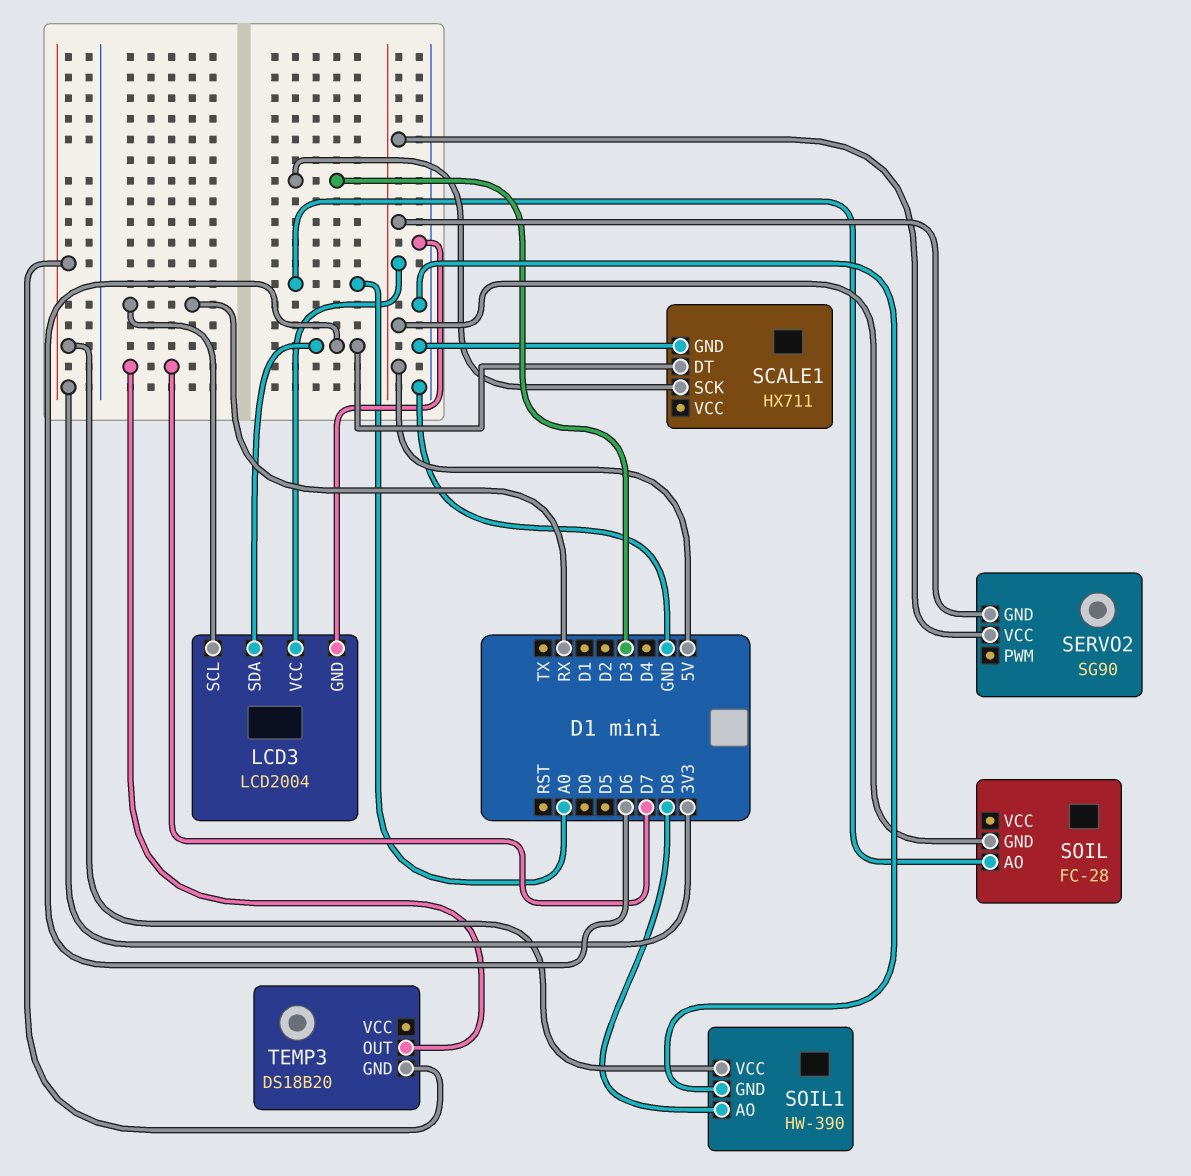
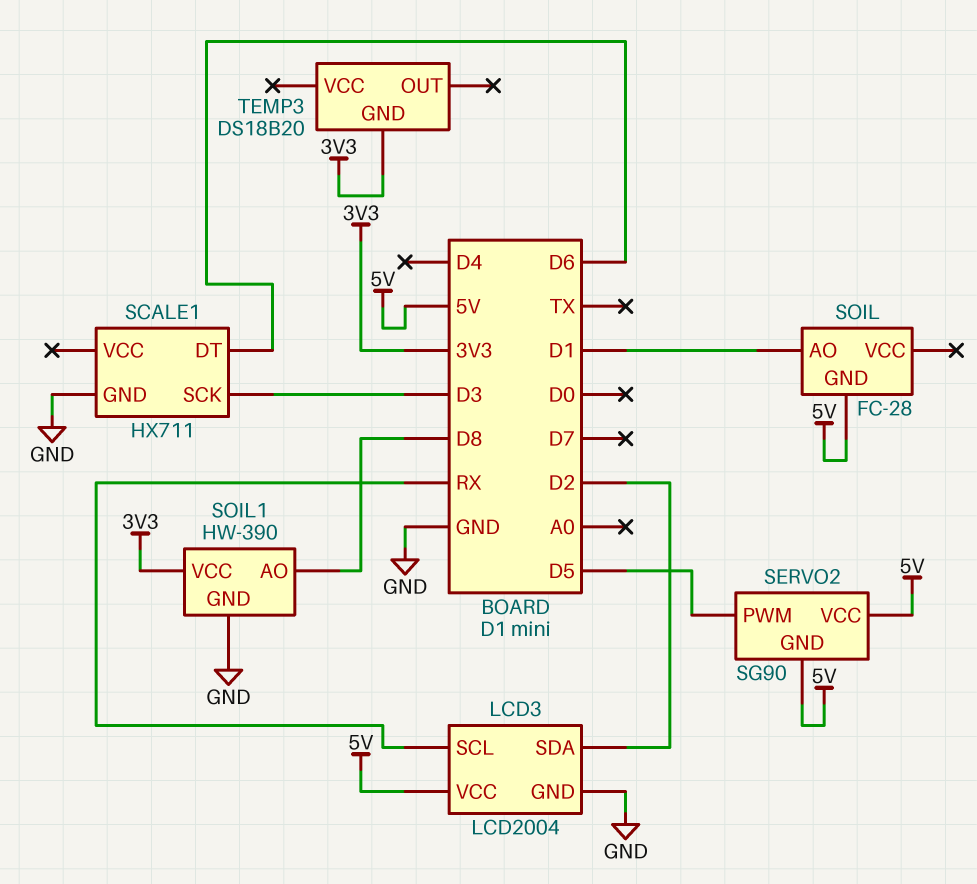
LCD3 pin SDA: D6 -> D2
SERVO2 pin PWM: none -> D5
SOIL pin AO: A0 -> D1
TEMP3 pin OUT: D7 -> none

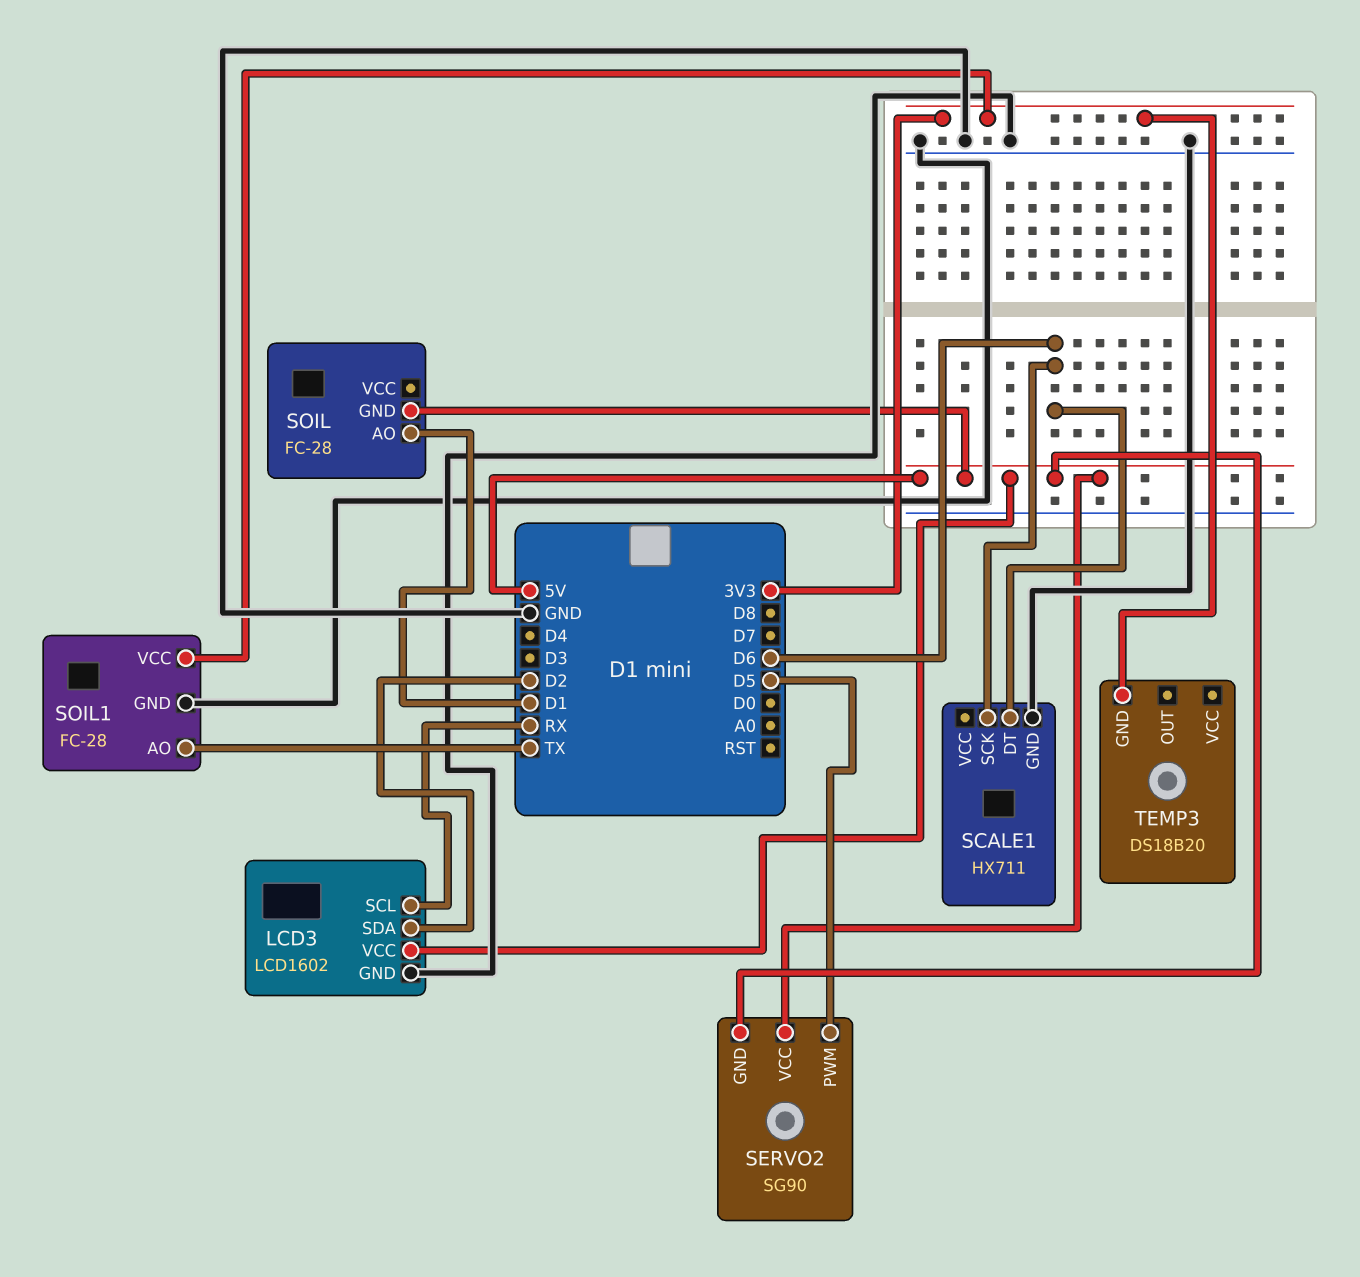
LCD3: LCD2004 -> LCD1602
SCALE1 pin SCK: D3 -> D6
SOIL1: HW-390 -> FC-28
SOIL1 pin AO: D8 -> TX

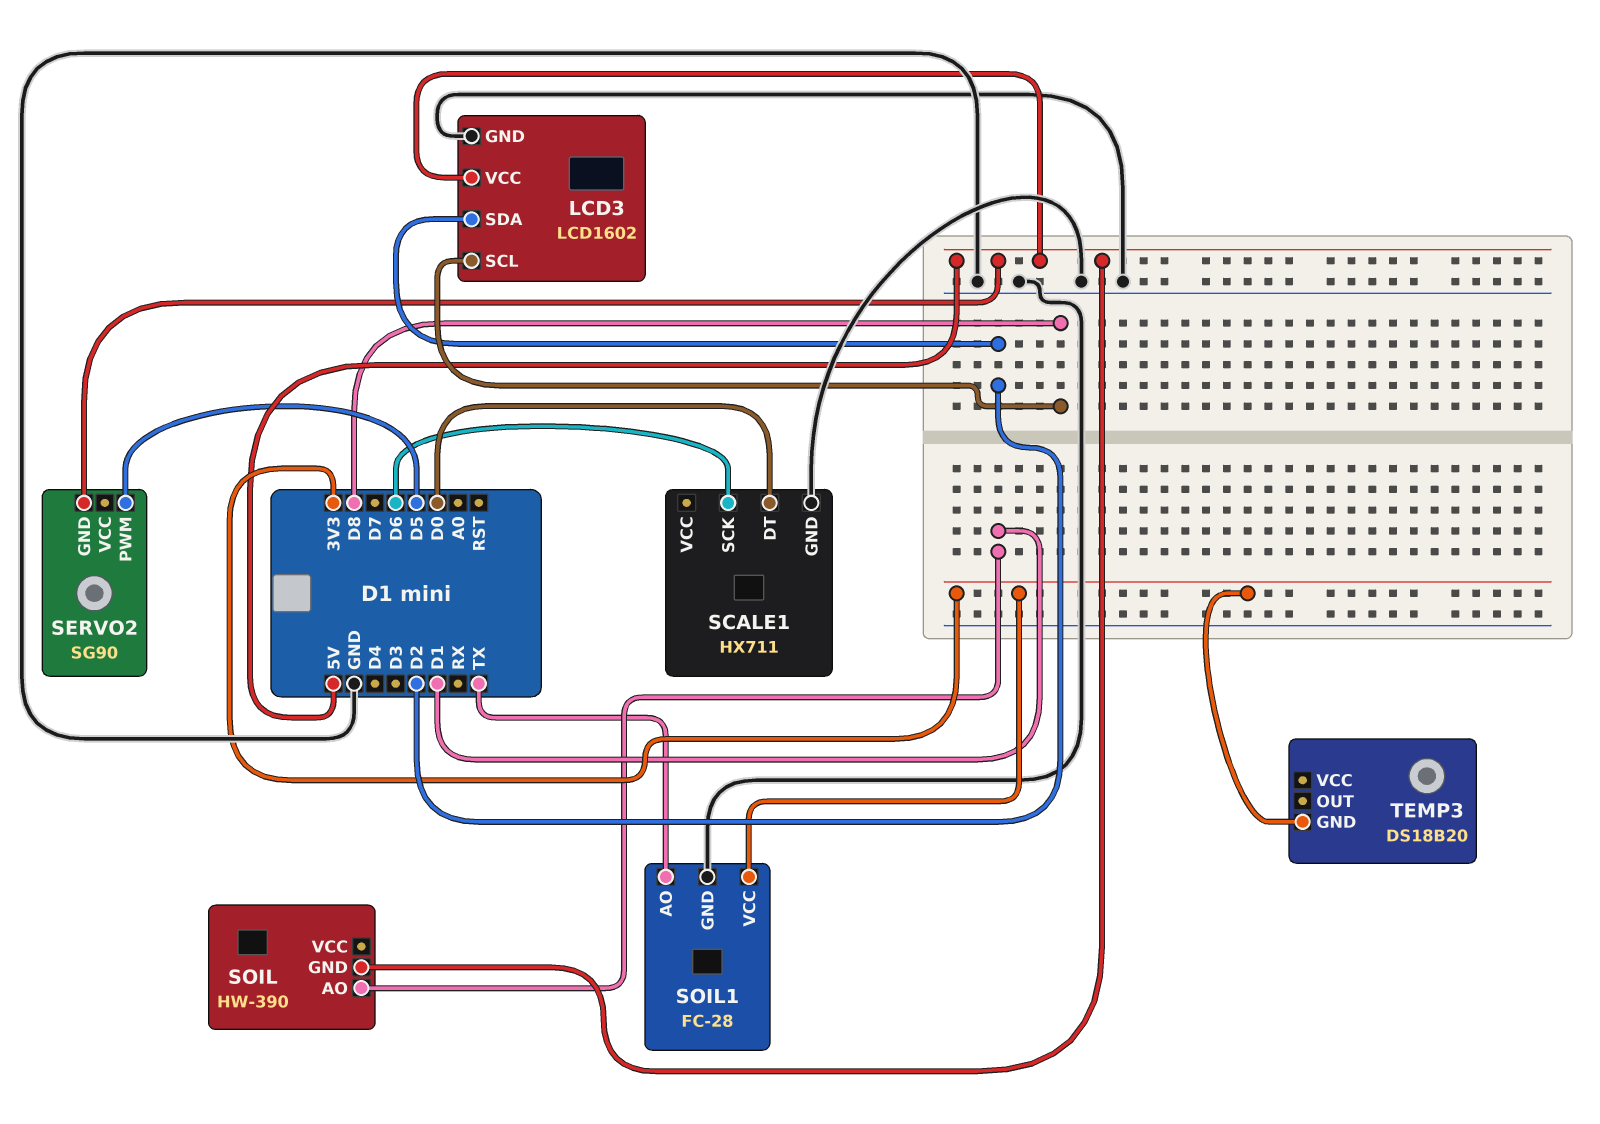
LCD3 pin SCL: RX -> D8
SCALE1 pin DT: D6 -> D0
SERVO2 pin VCC: 5V -> none
SOIL: FC-28 -> HW-390

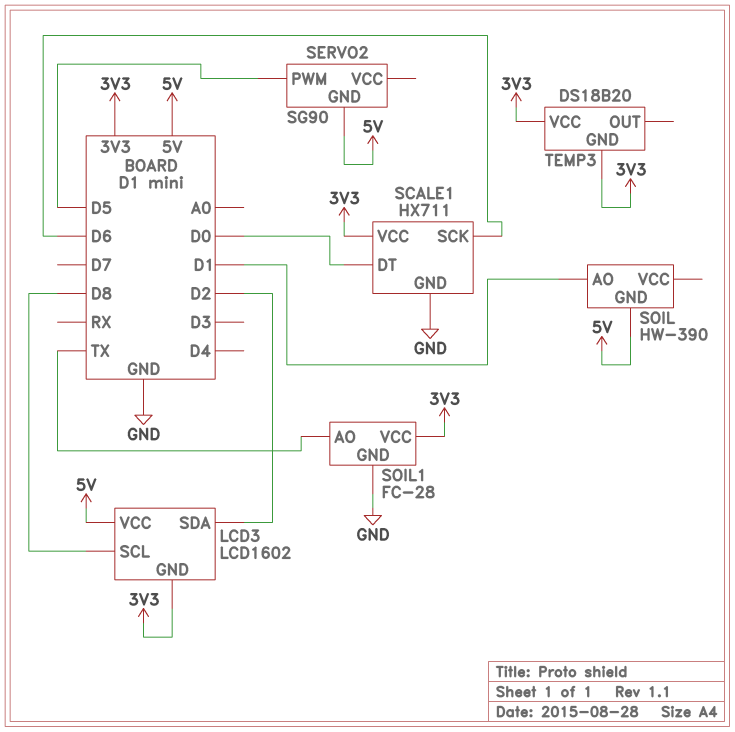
LCD3 pin GND: GND -> 3V3
SCALE1 pin VCC: none -> 3V3
TEMP3 pin VCC: none -> 3V3

